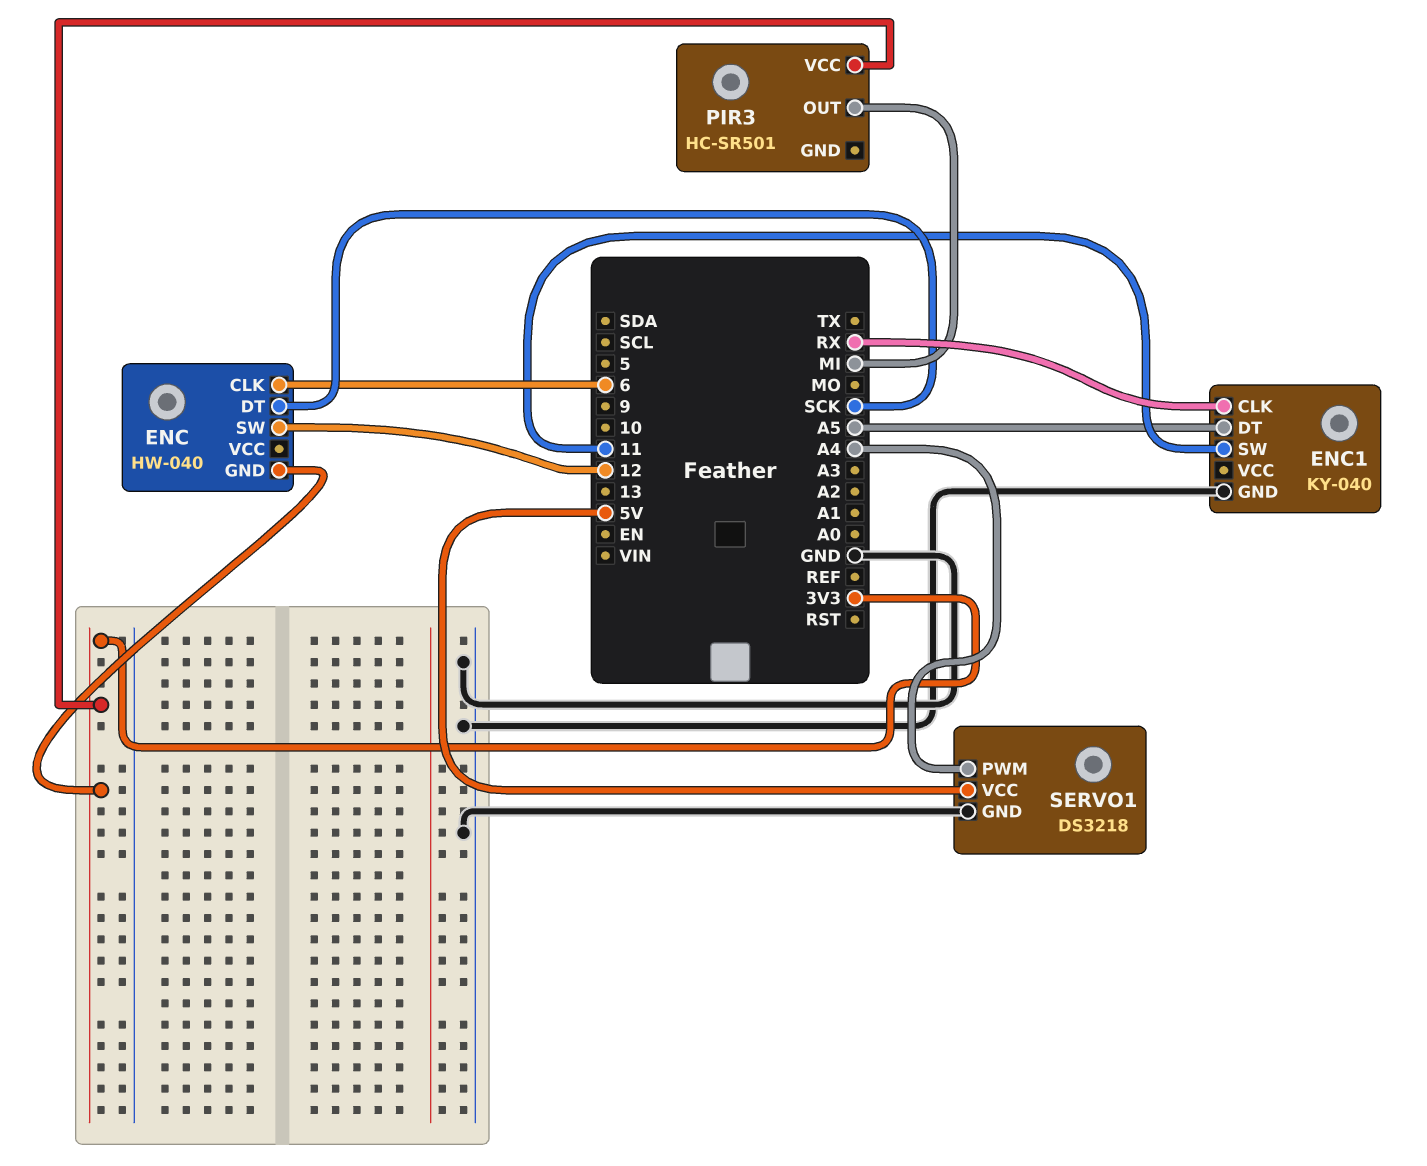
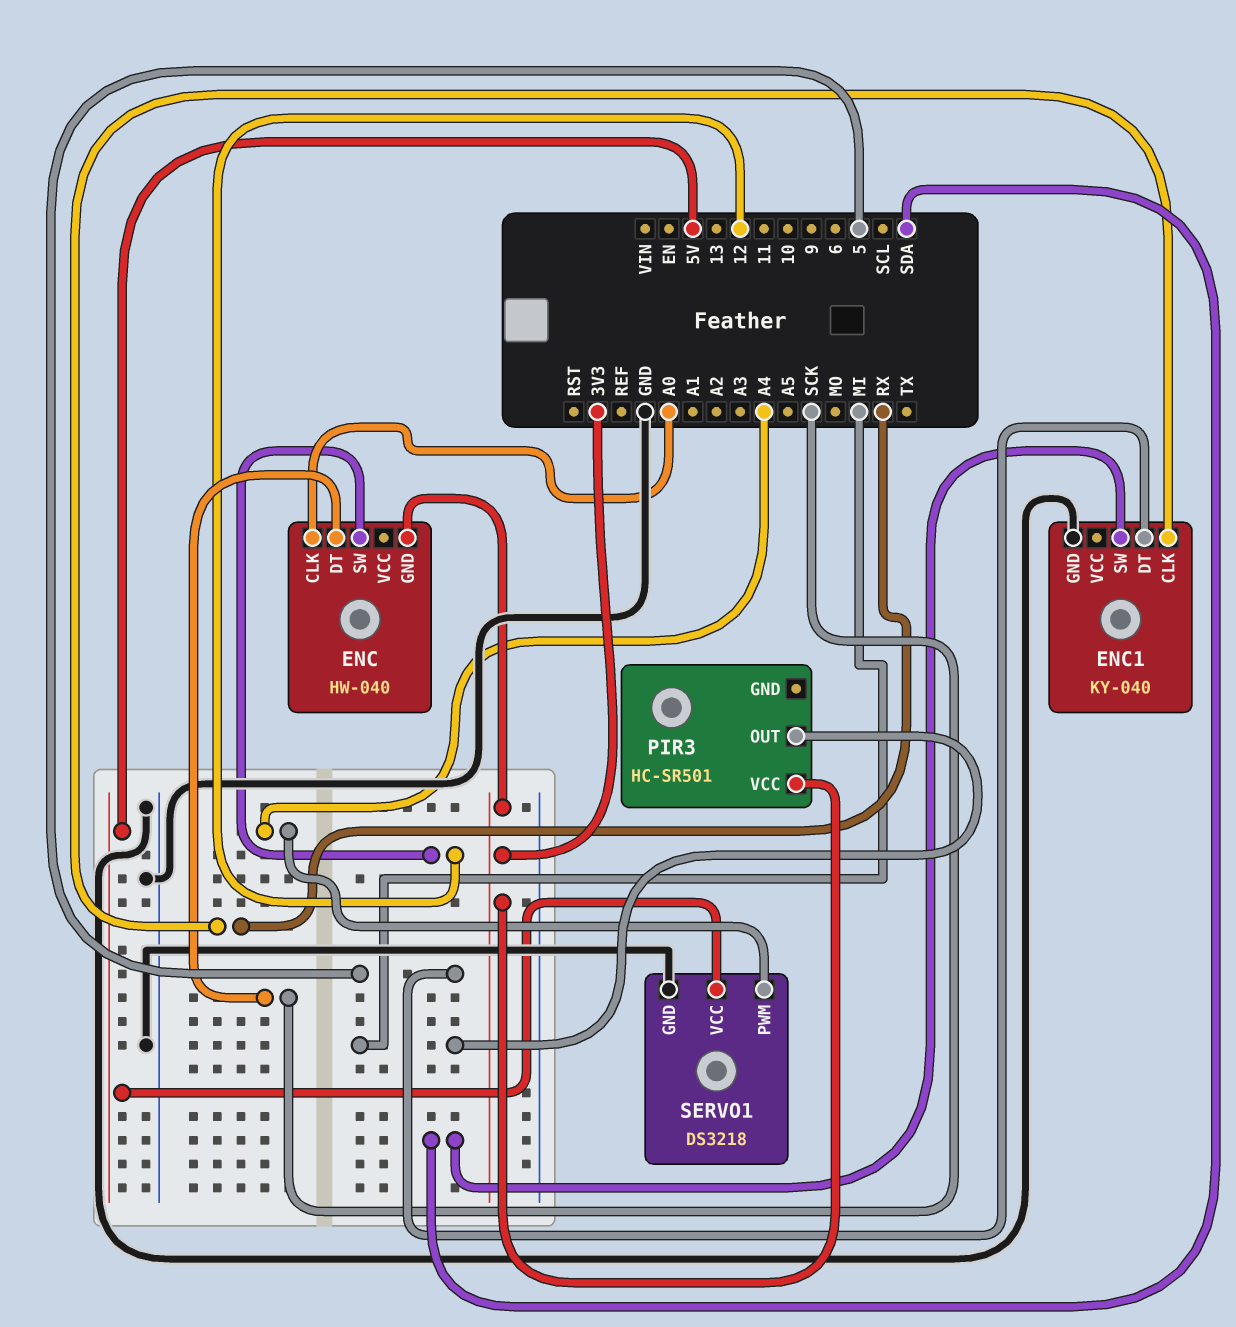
ENC pin CLK: 6 -> A0
ENC1 pin DT: A5 -> 5
ENC1 pin SW: 11 -> SDA

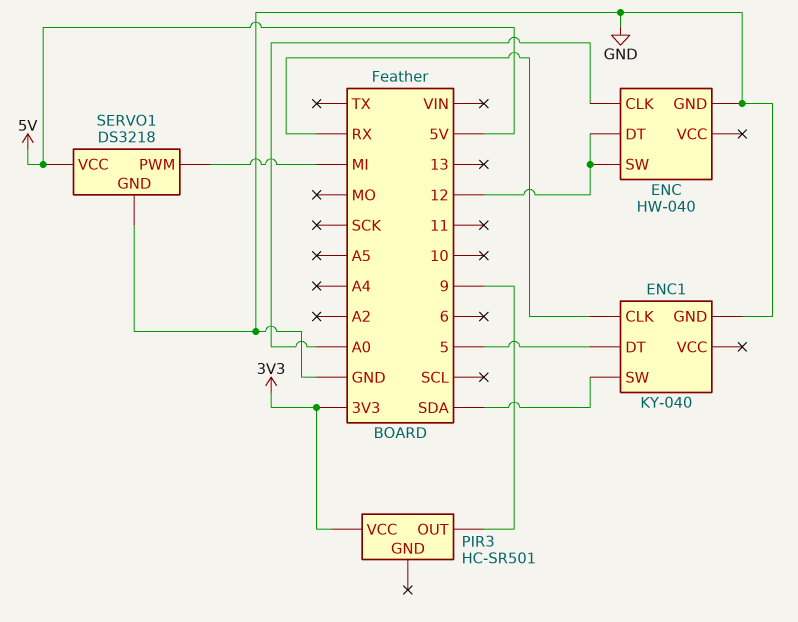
ENC pin DT: SCK -> 12
ENC pin GND: 3V3 -> GND
PIR3 pin OUT: MI -> 9
SERVO1 pin PWM: A4 -> MI

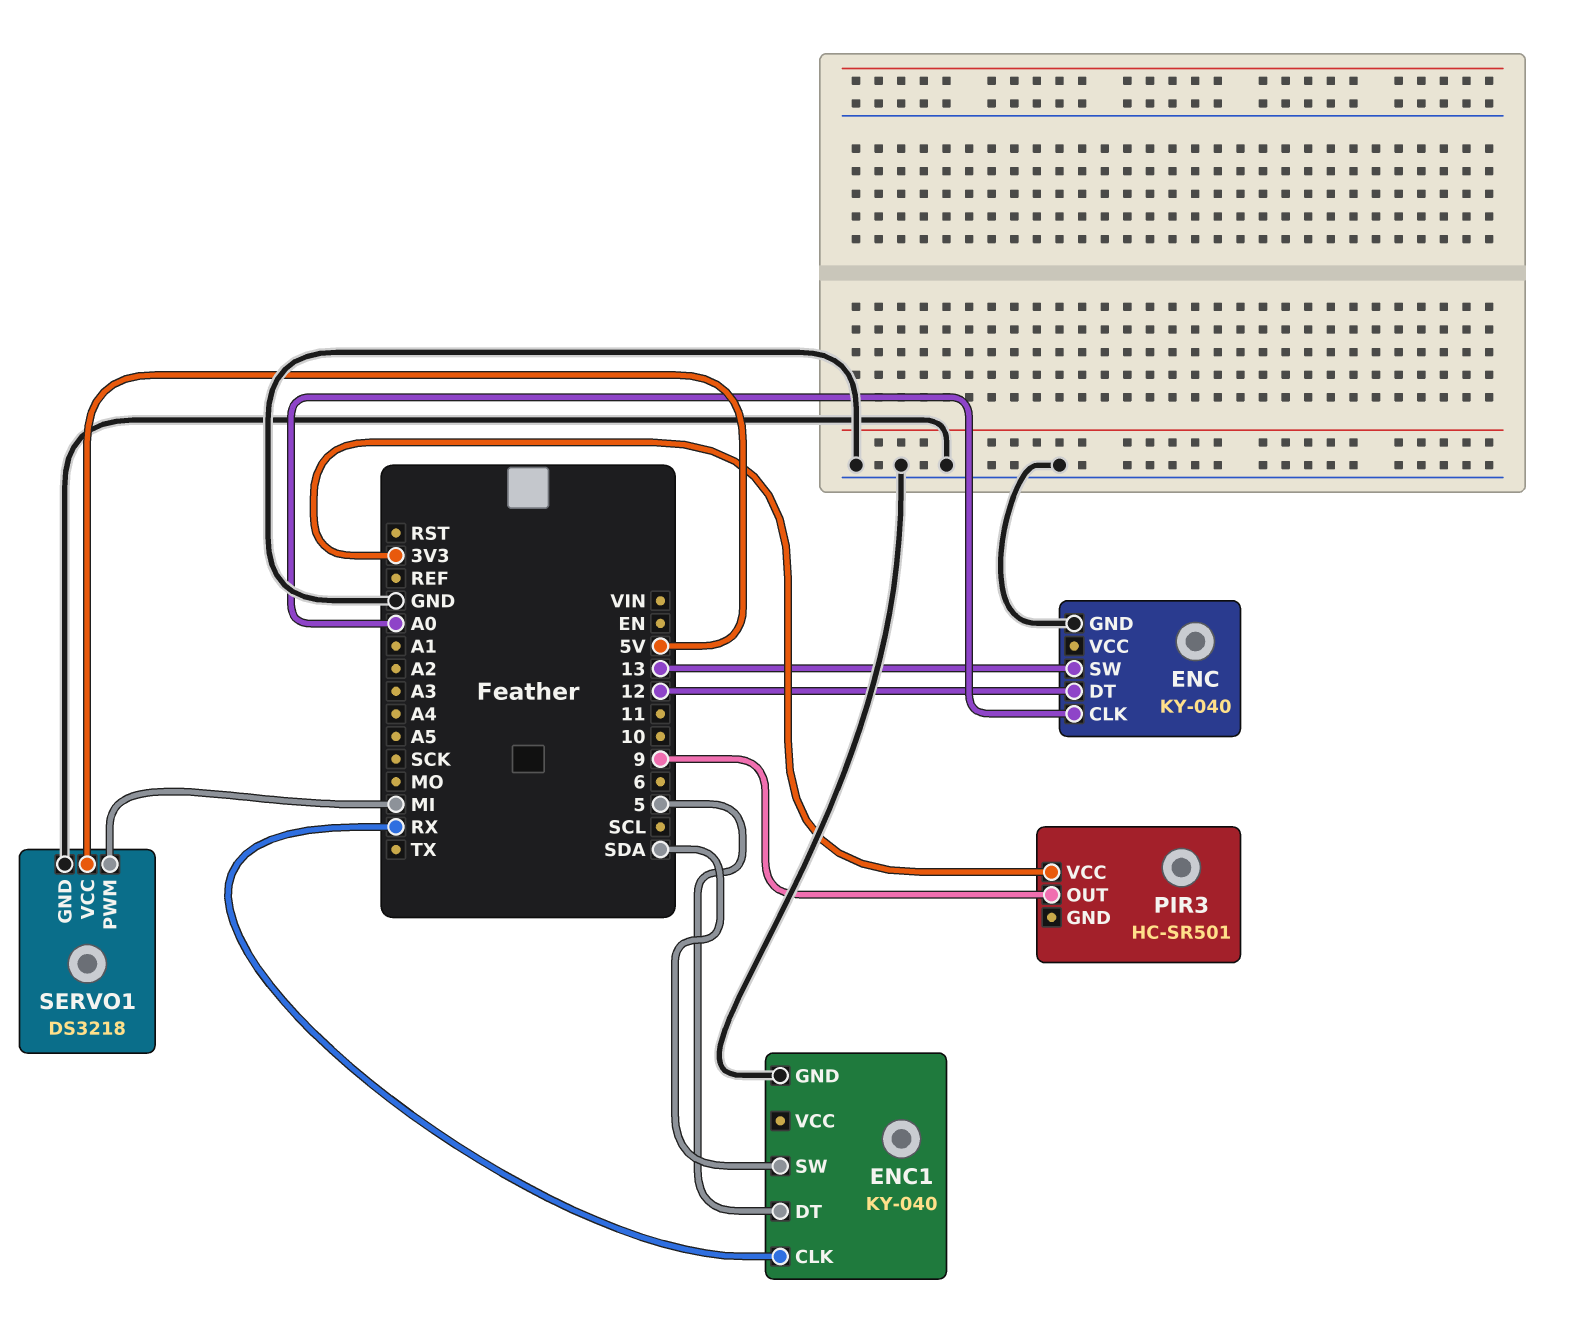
ENC: HW-040 -> KY-040
ENC pin SW: 12 -> 13

